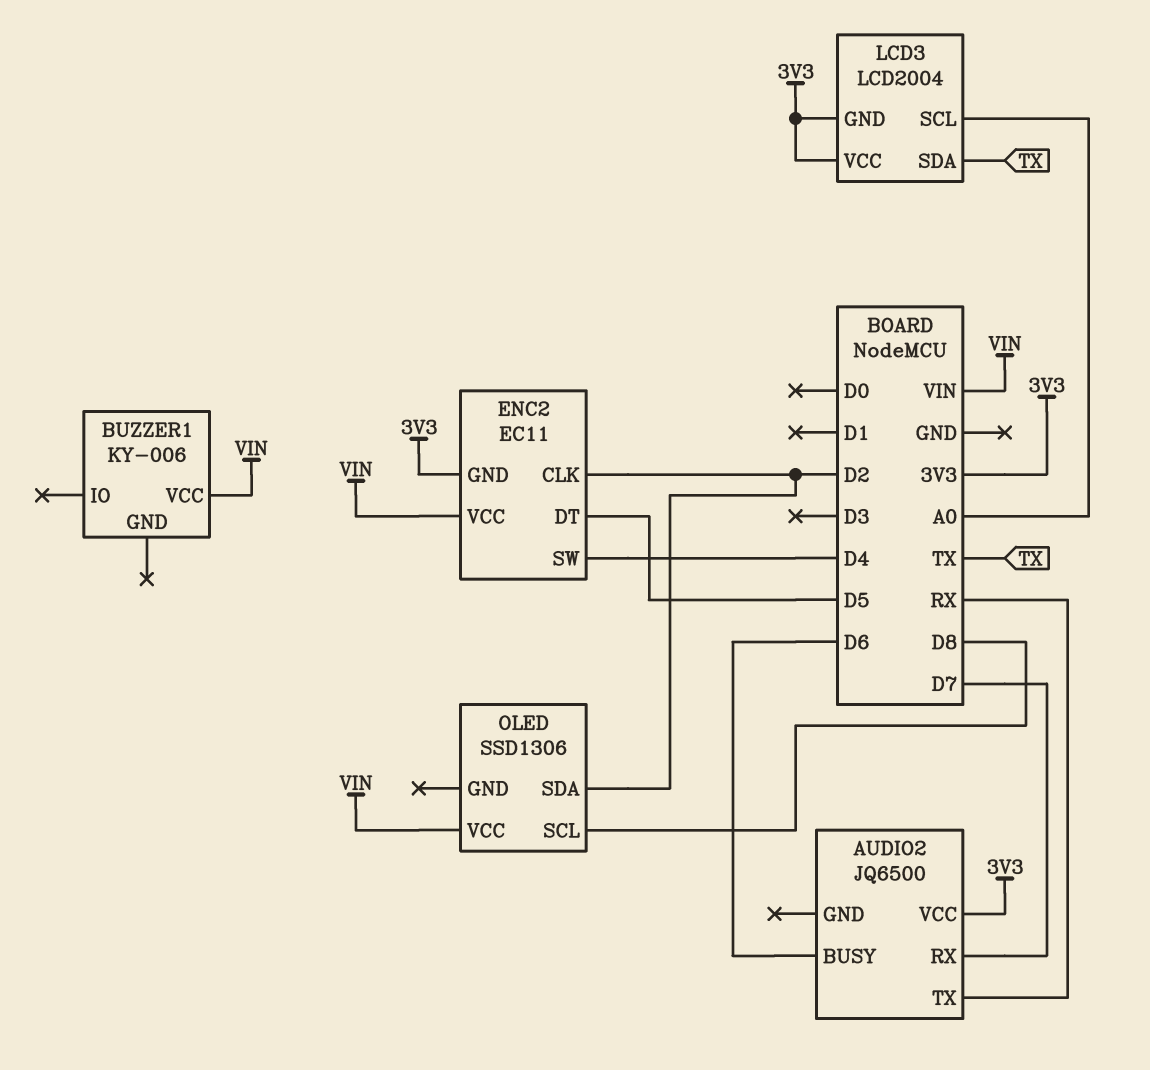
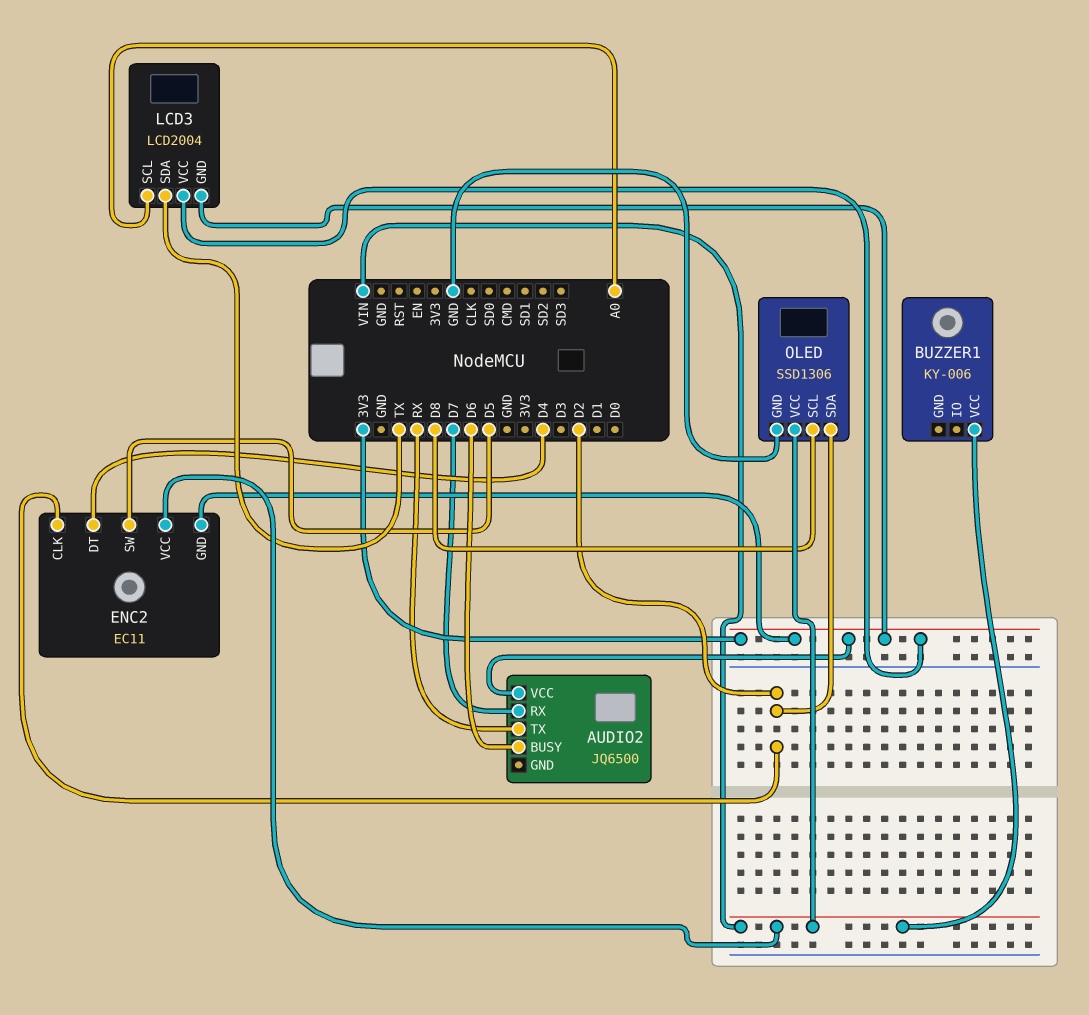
ENC2 pin DT: D5 -> D4
ENC2 pin SW: D4 -> D5
OLED pin GND: none -> GND

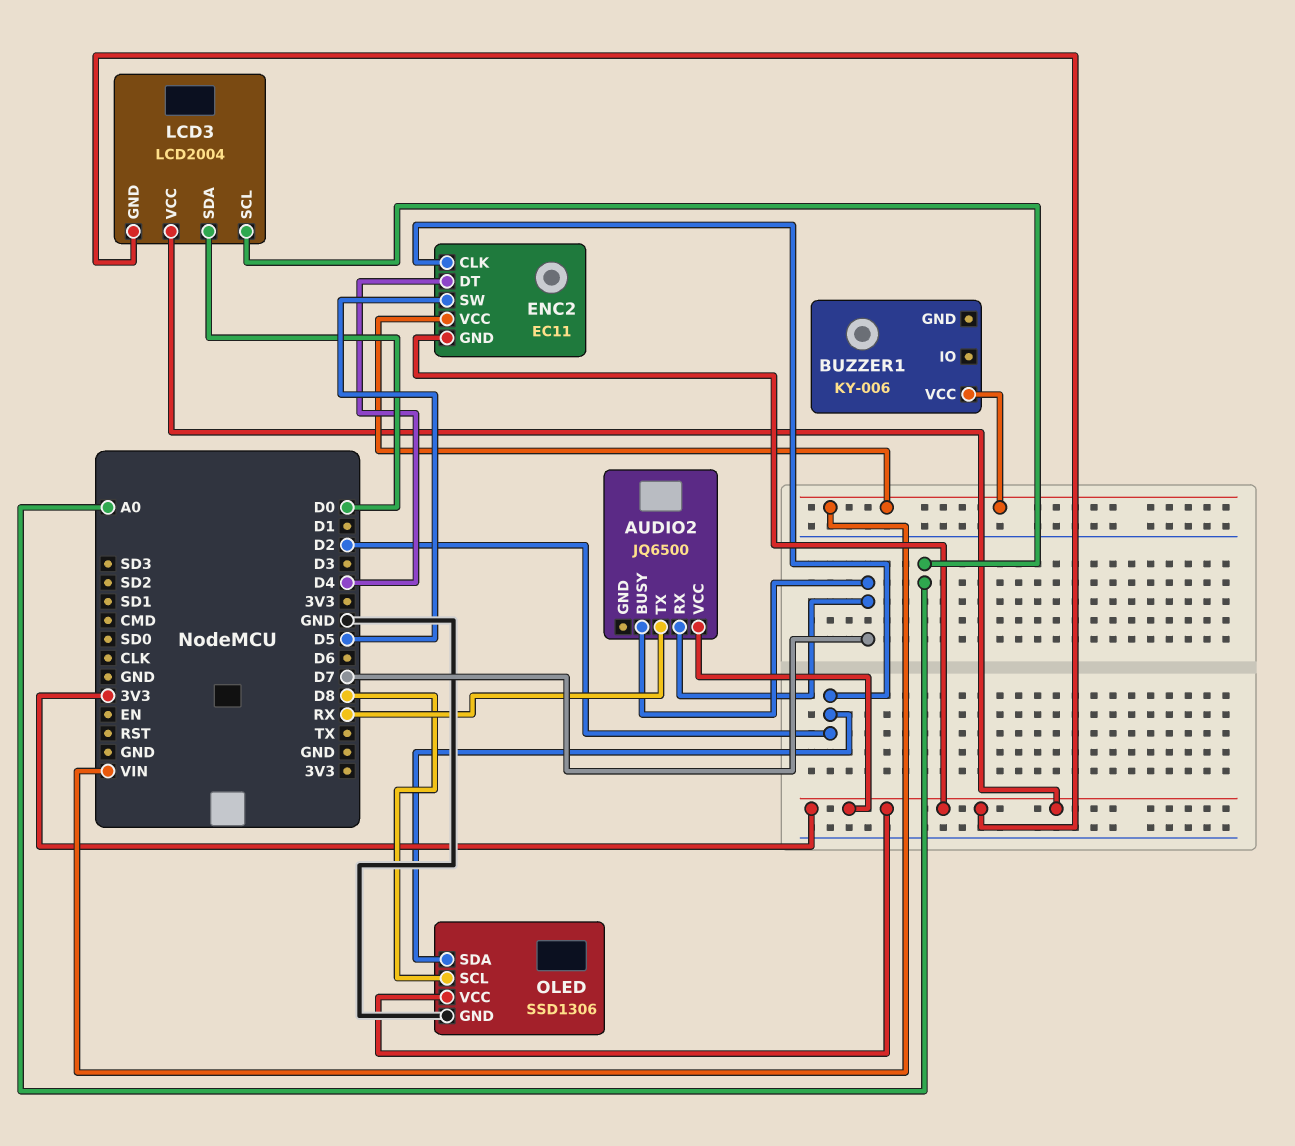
AUDIO2 pin BUSY: D6 -> D7
LCD3 pin SDA: TX -> D0
OLED pin VCC: VIN -> 3V3

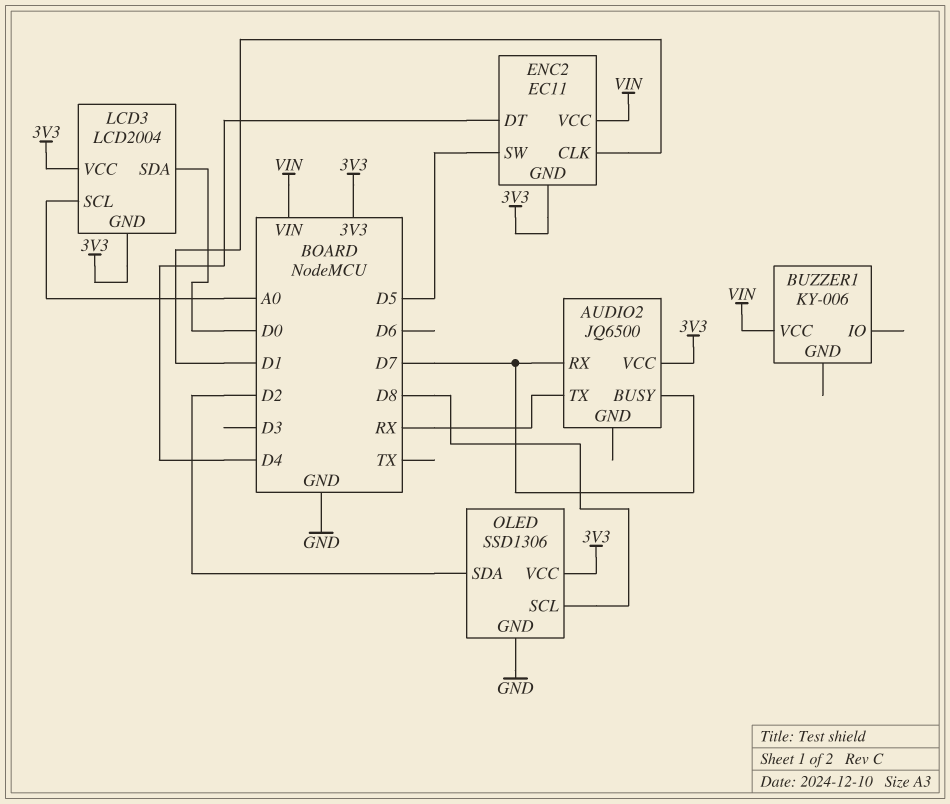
ENC2 pin CLK: D2 -> D1

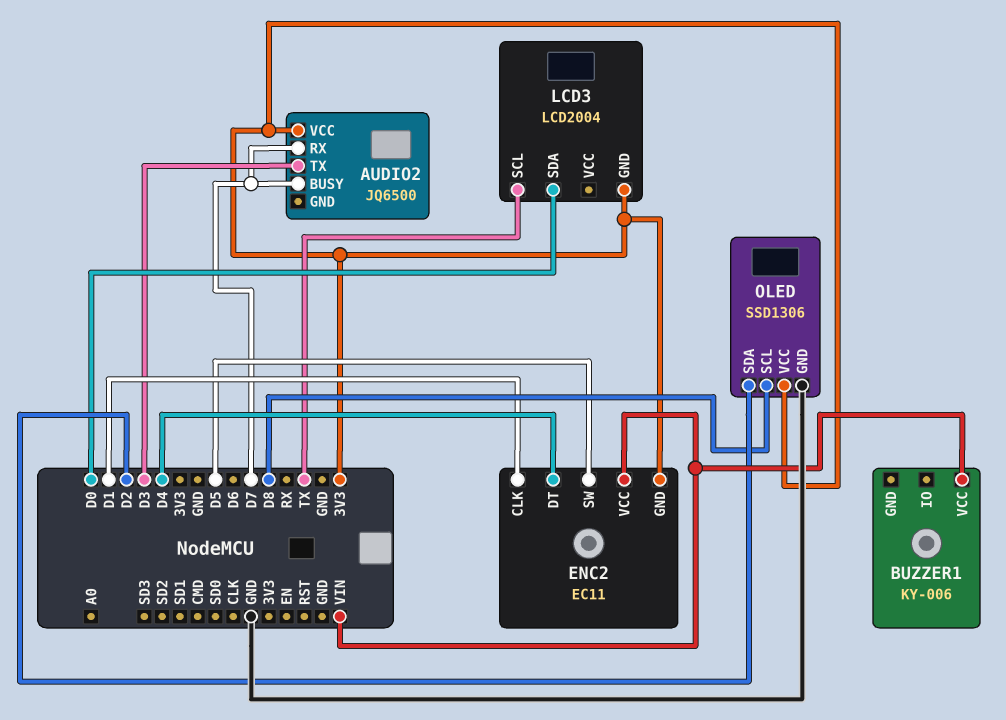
AUDIO2 pin TX: RX -> D3
LCD3 pin SCL: A0 -> TX
LCD3 pin VCC: 3V3 -> none

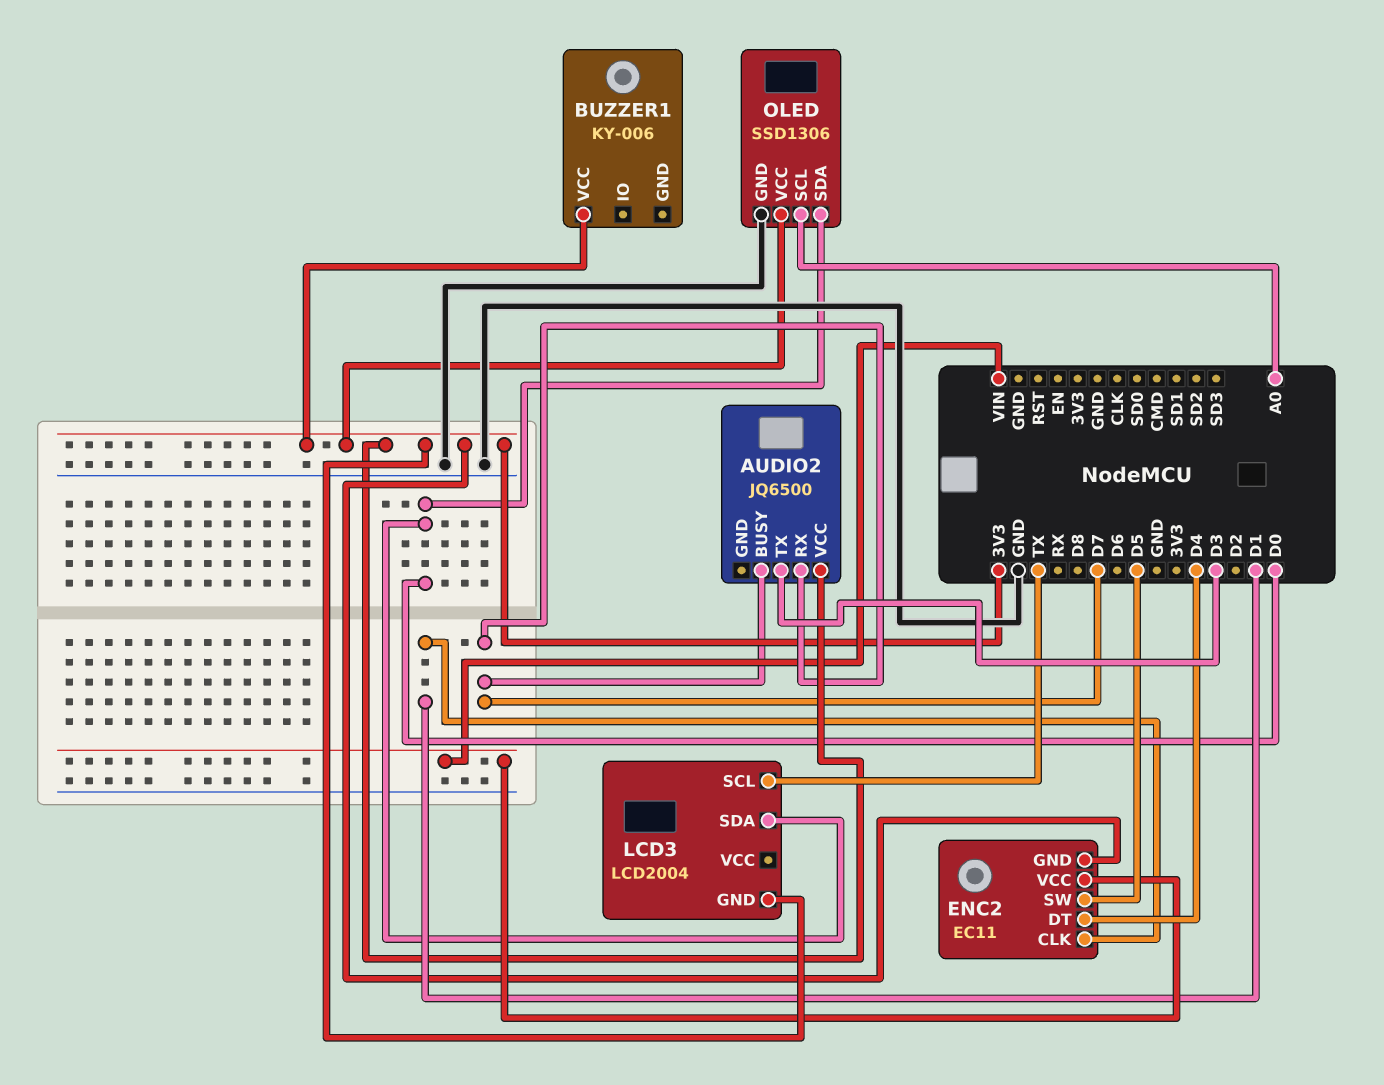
BUZZER1 pin VCC: VIN -> 3V3
OLED pin SCL: D8 -> A0
OLED pin SDA: D2 -> D0

